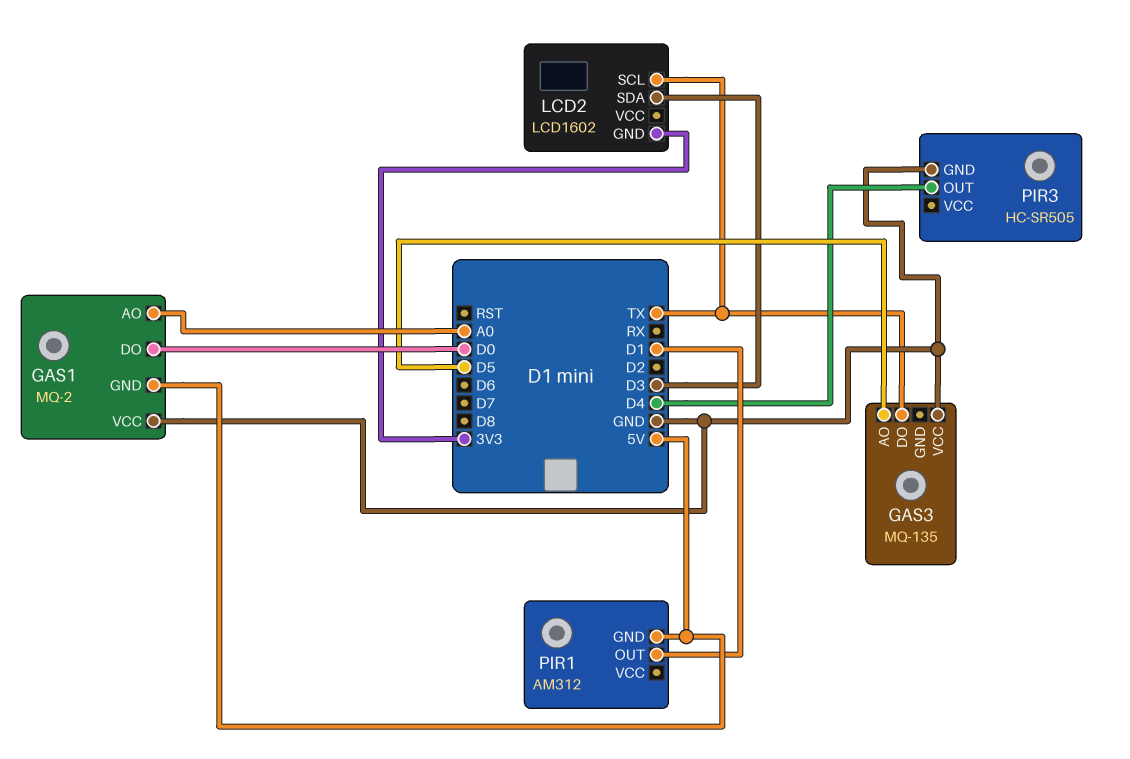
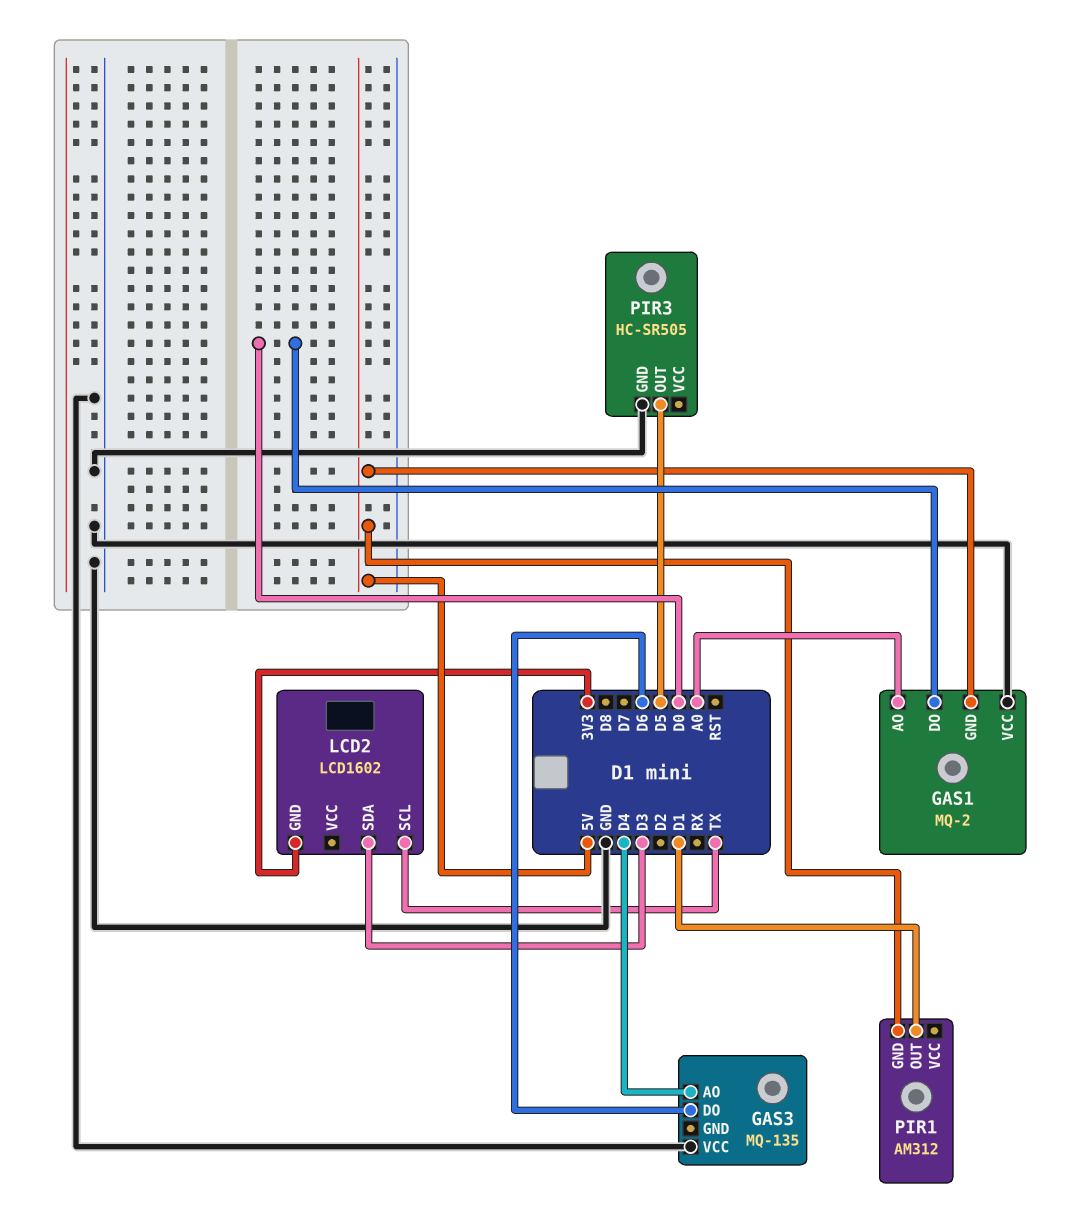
GAS3 pin AO: D5 -> D4
GAS3 pin DO: TX -> D6
PIR3 pin OUT: D4 -> D5

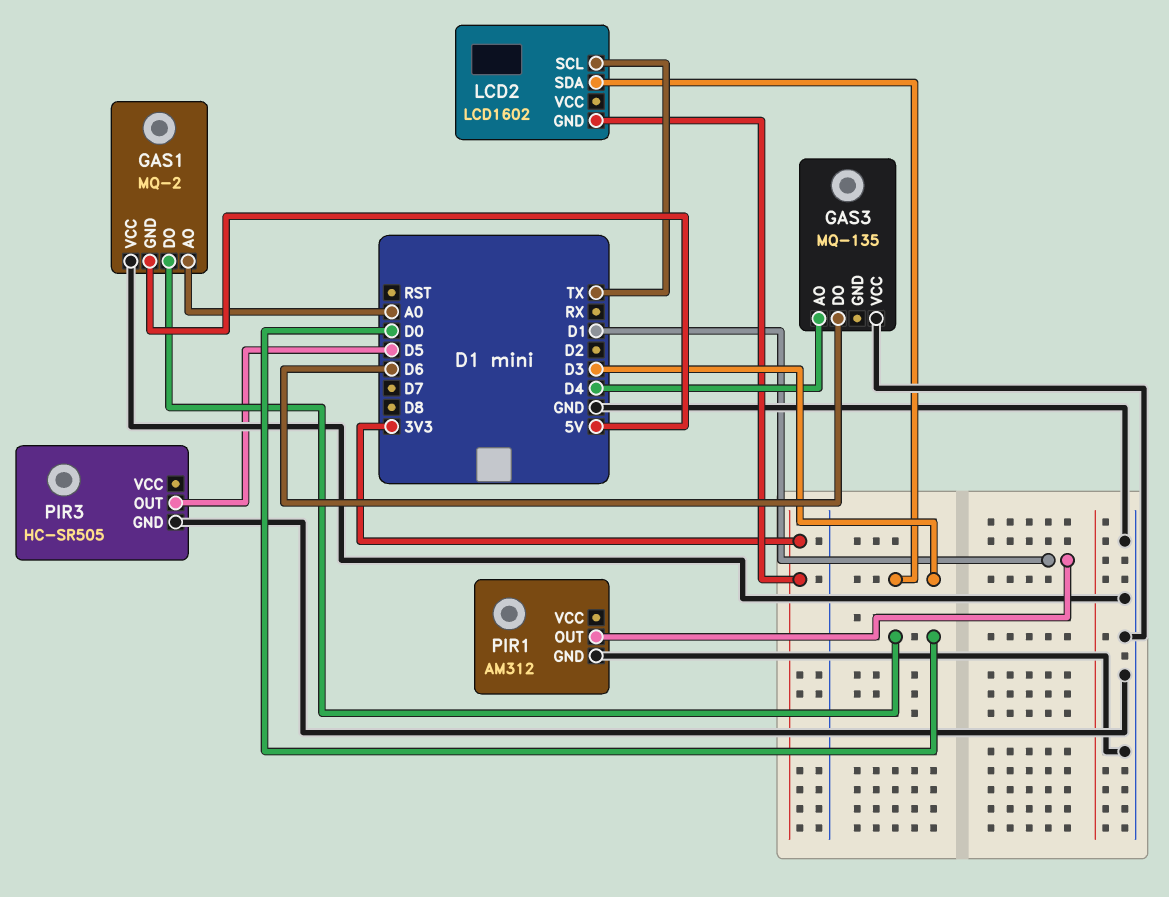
PIR1 pin GND: 5V -> GND

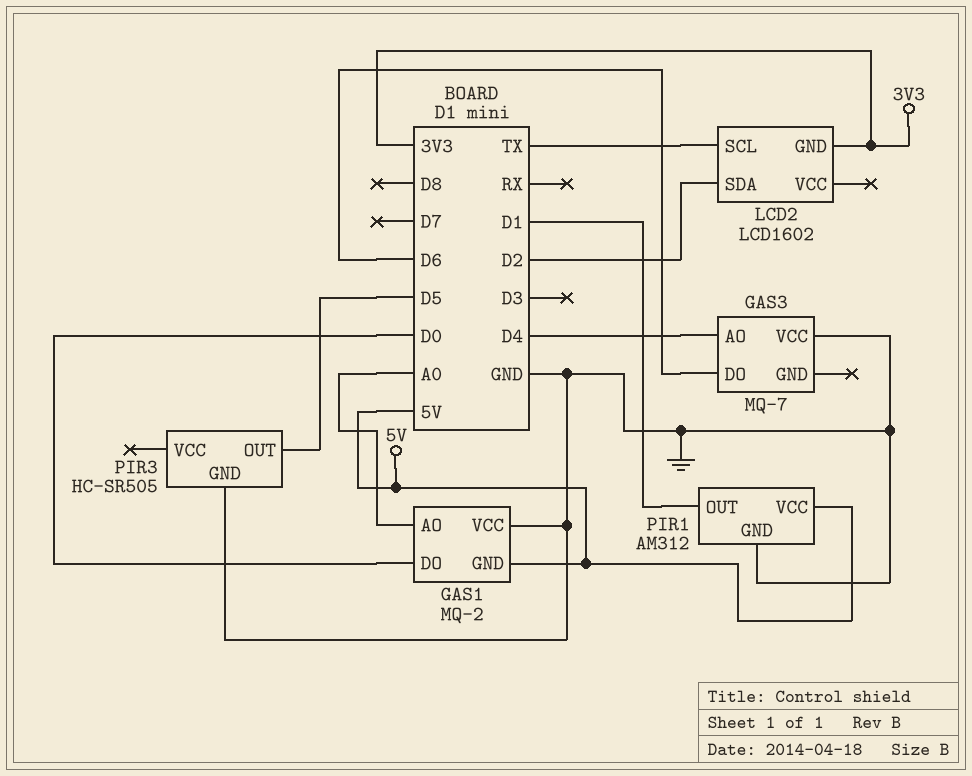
GAS3: MQ-135 -> MQ-7
LCD2 pin SDA: D3 -> D2
PIR1 pin VCC: none -> 5V

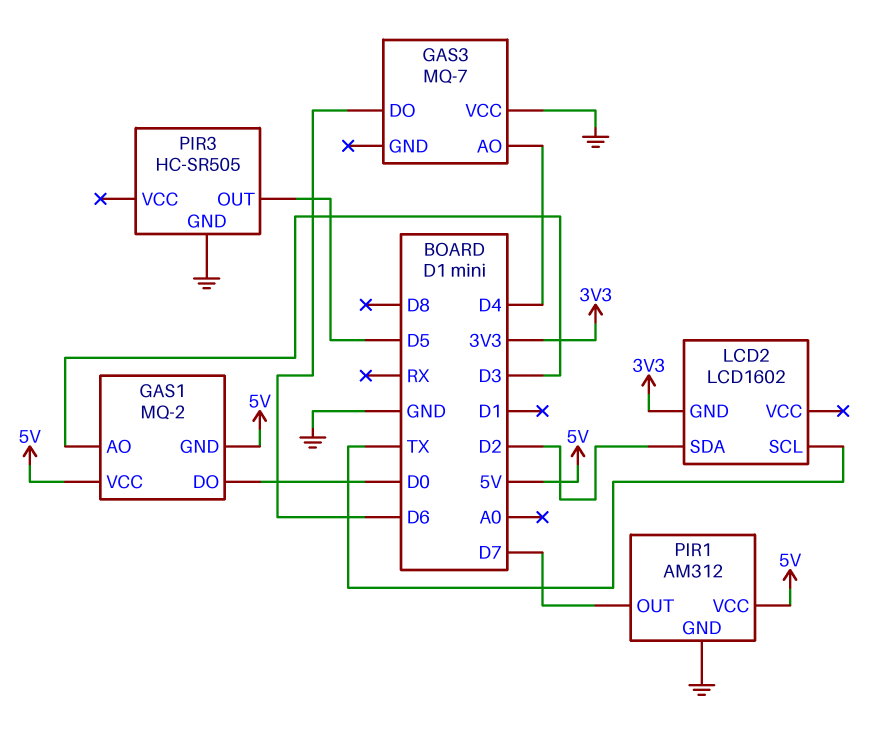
GAS1 pin AO: A0 -> D3
GAS1 pin VCC: GND -> 5V
PIR1 pin OUT: D1 -> D7

